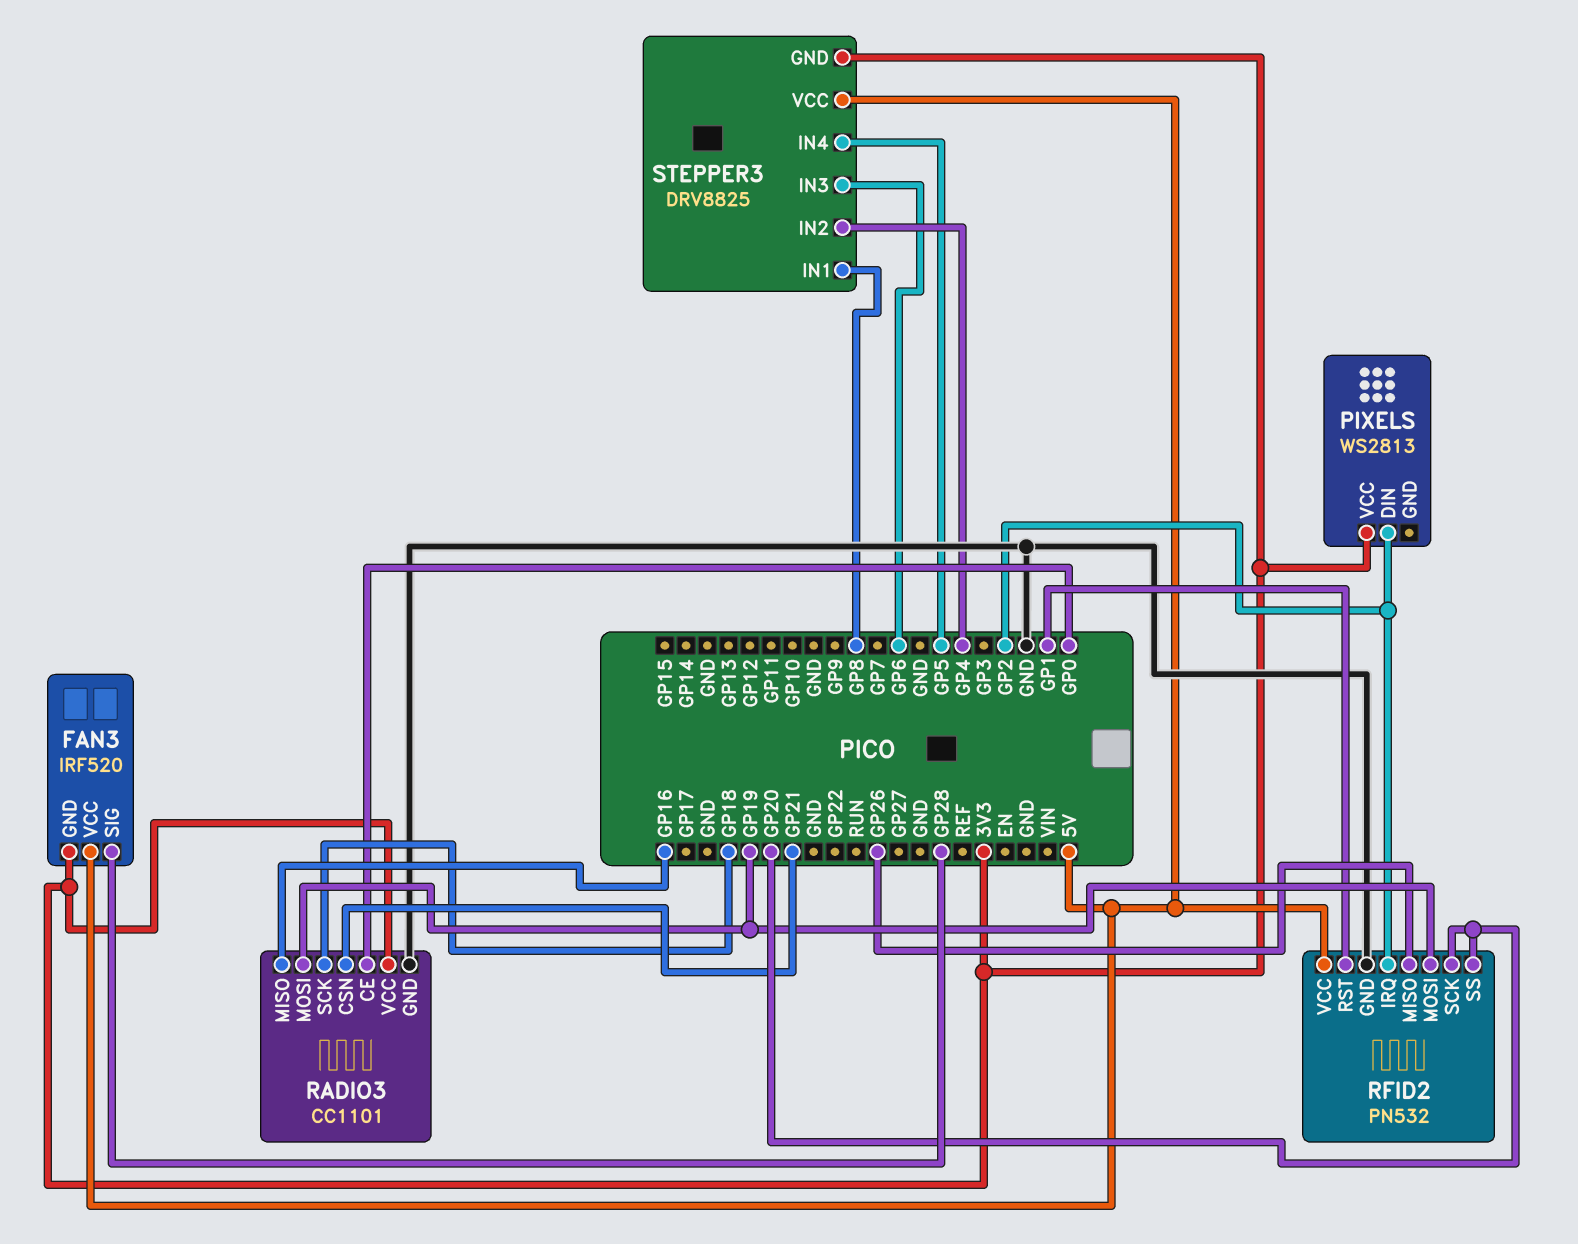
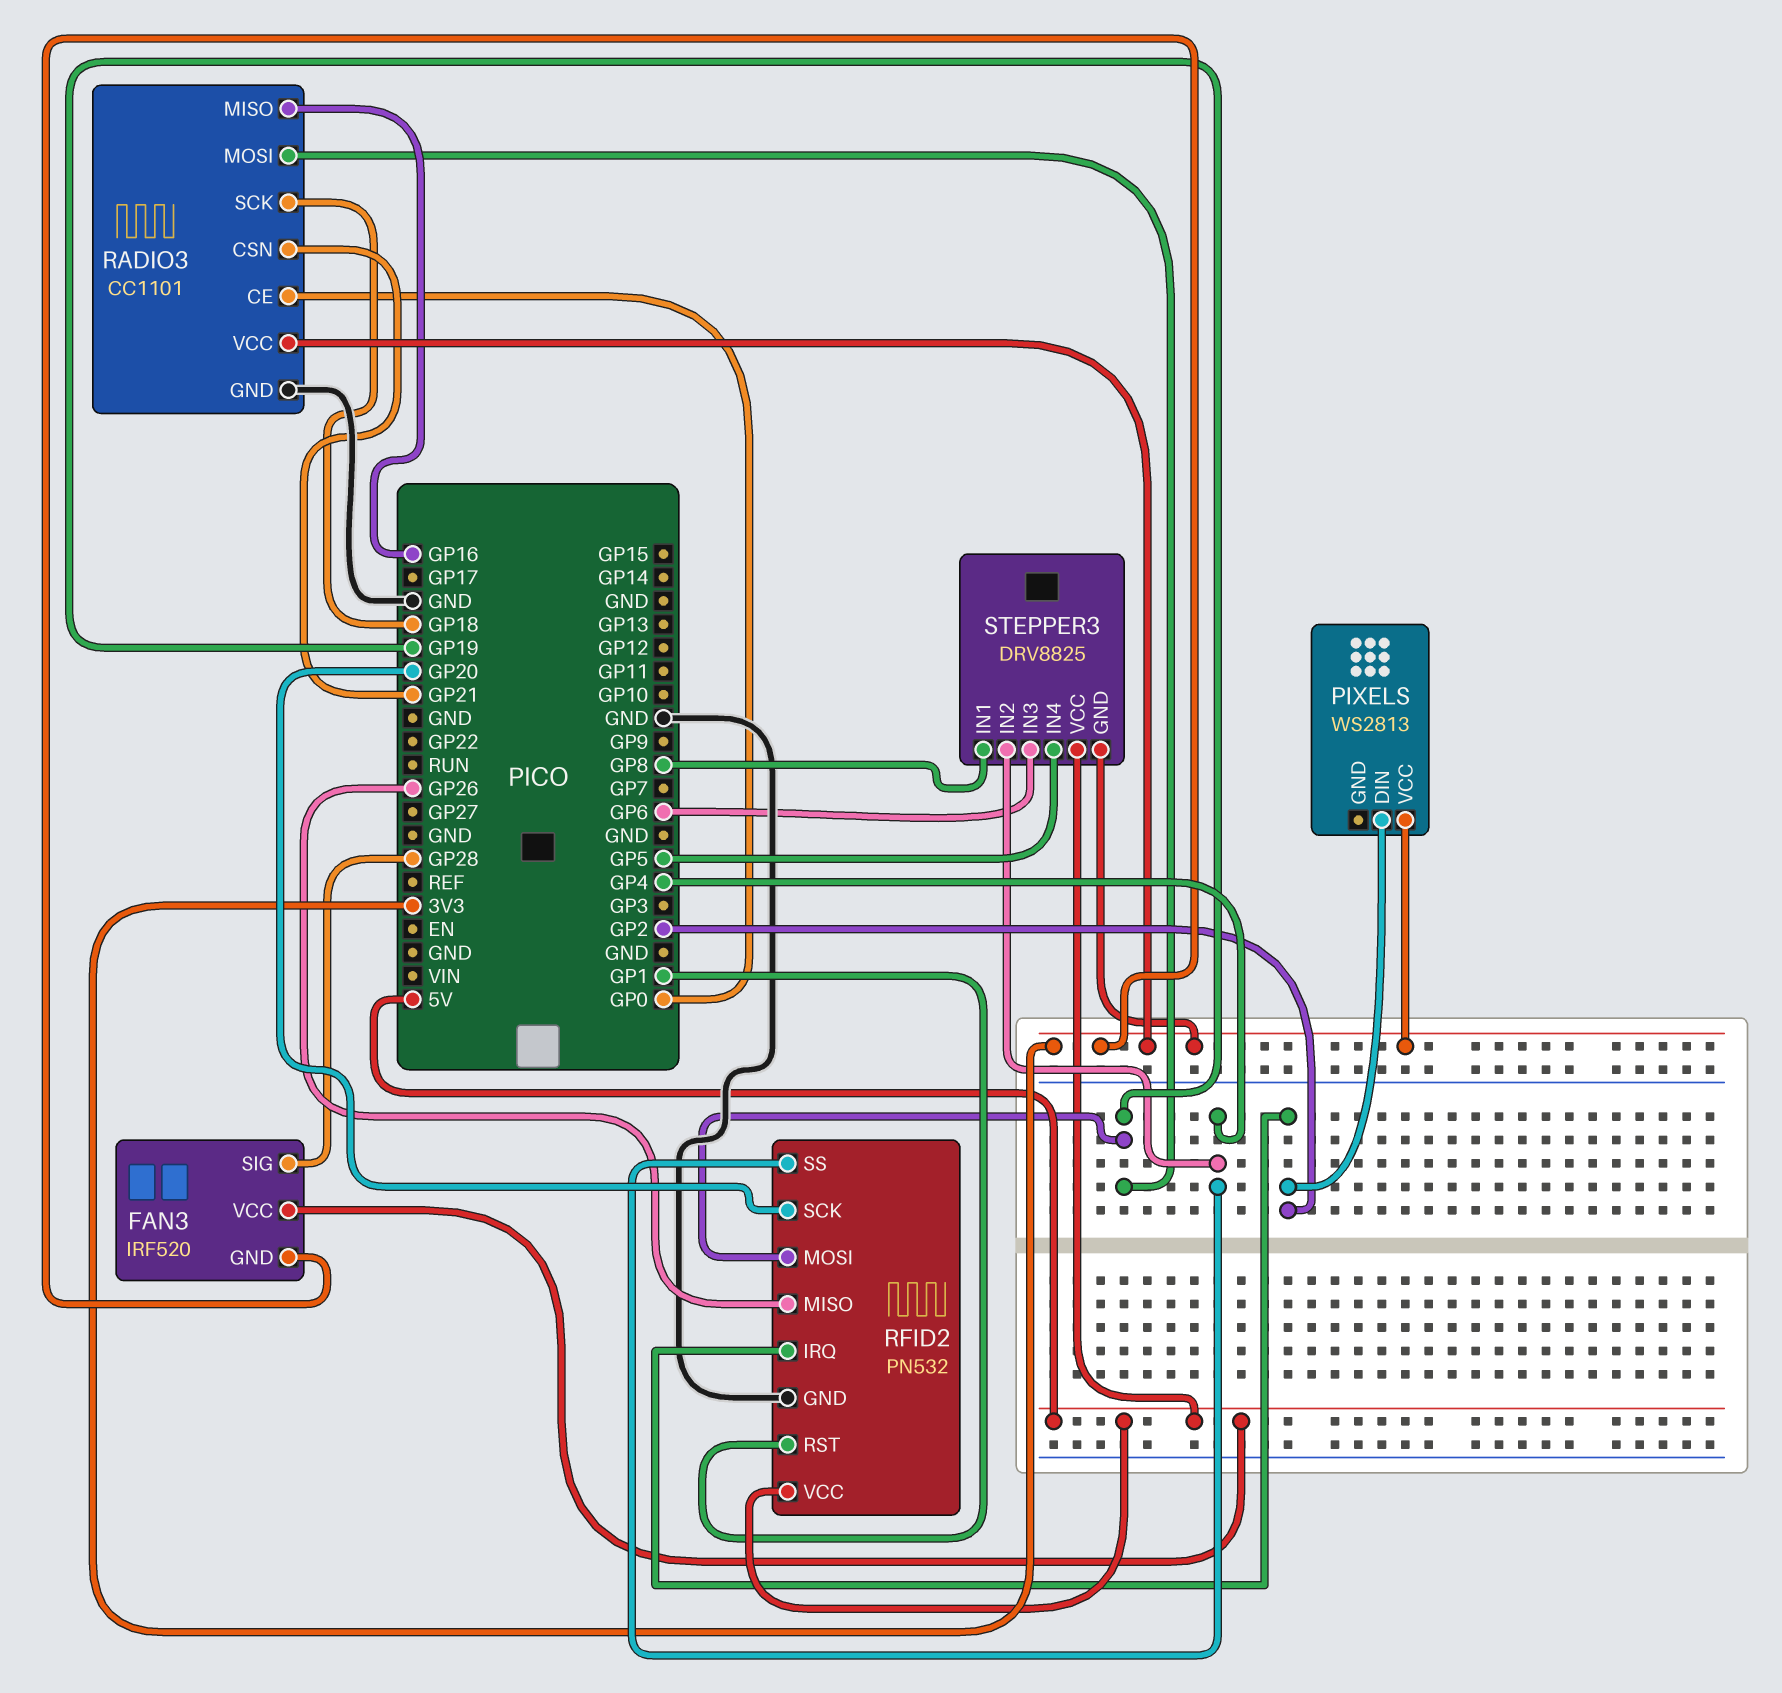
RFID2 pin SS: GP20 -> GP4

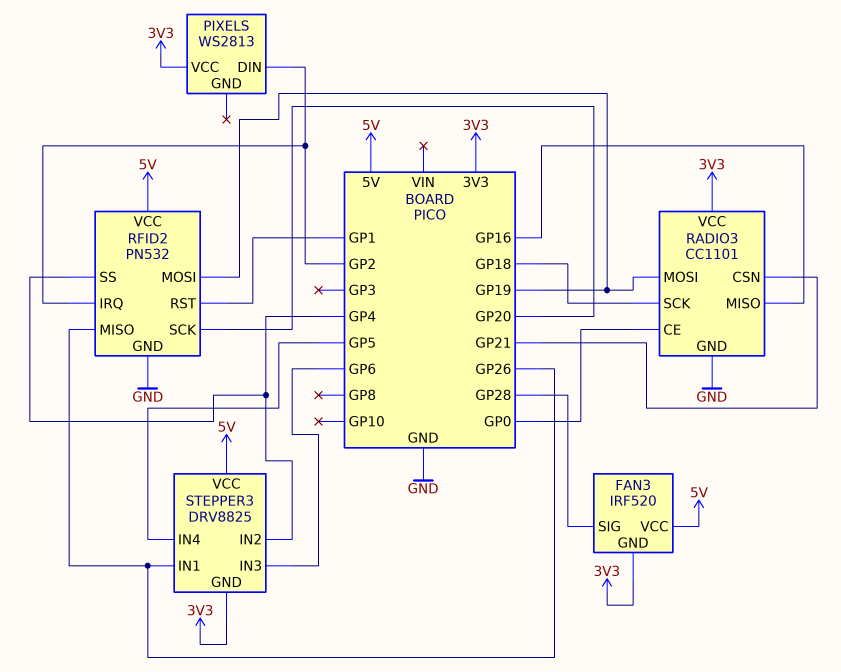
STEPPER3 pin IN1: GP8 -> GP26

